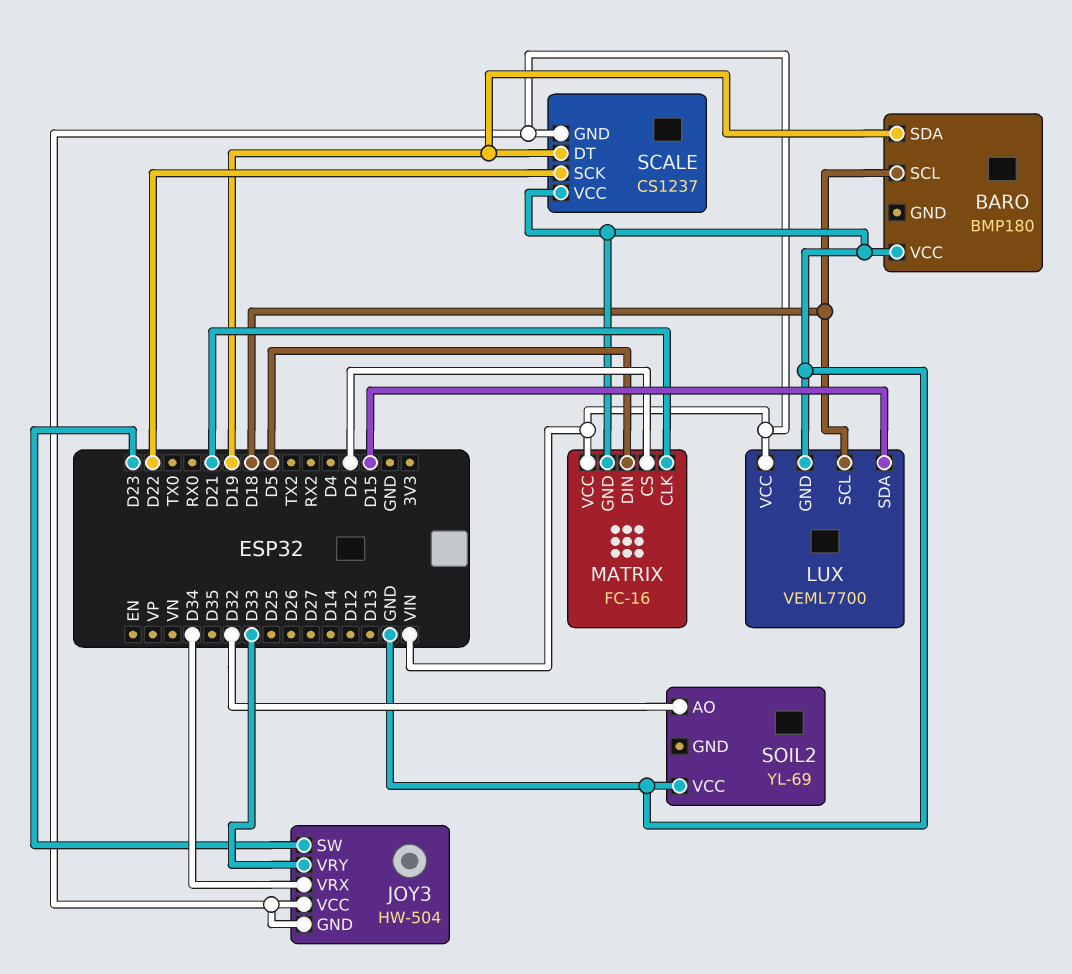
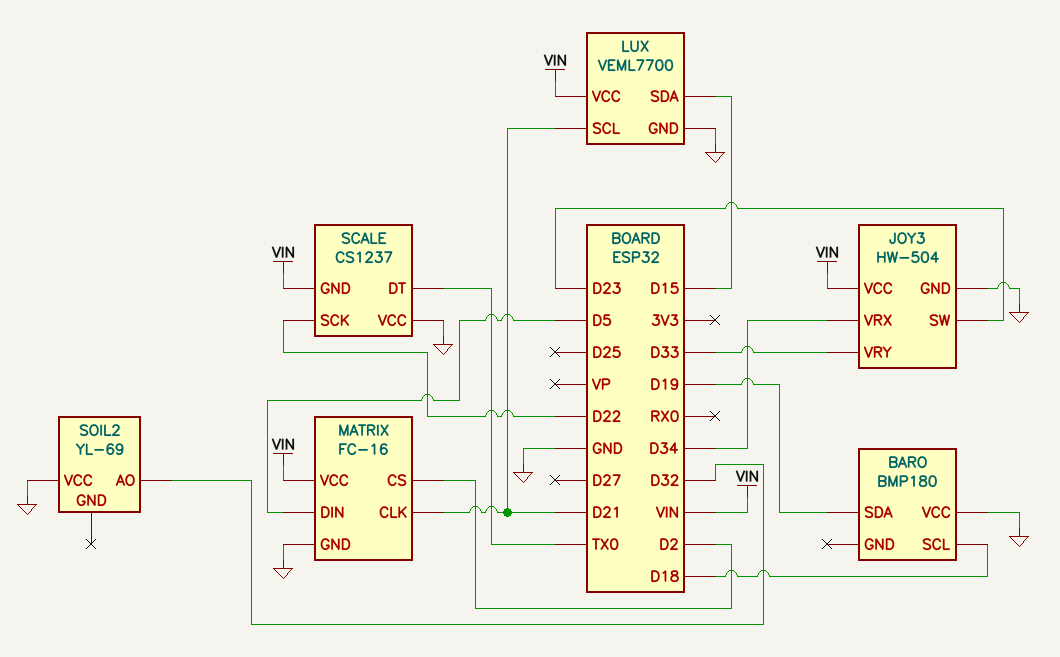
JOY3 pin GND: VIN -> GND
LUX pin SCL: D18 -> D21
SCALE pin DT: D19 -> TX0

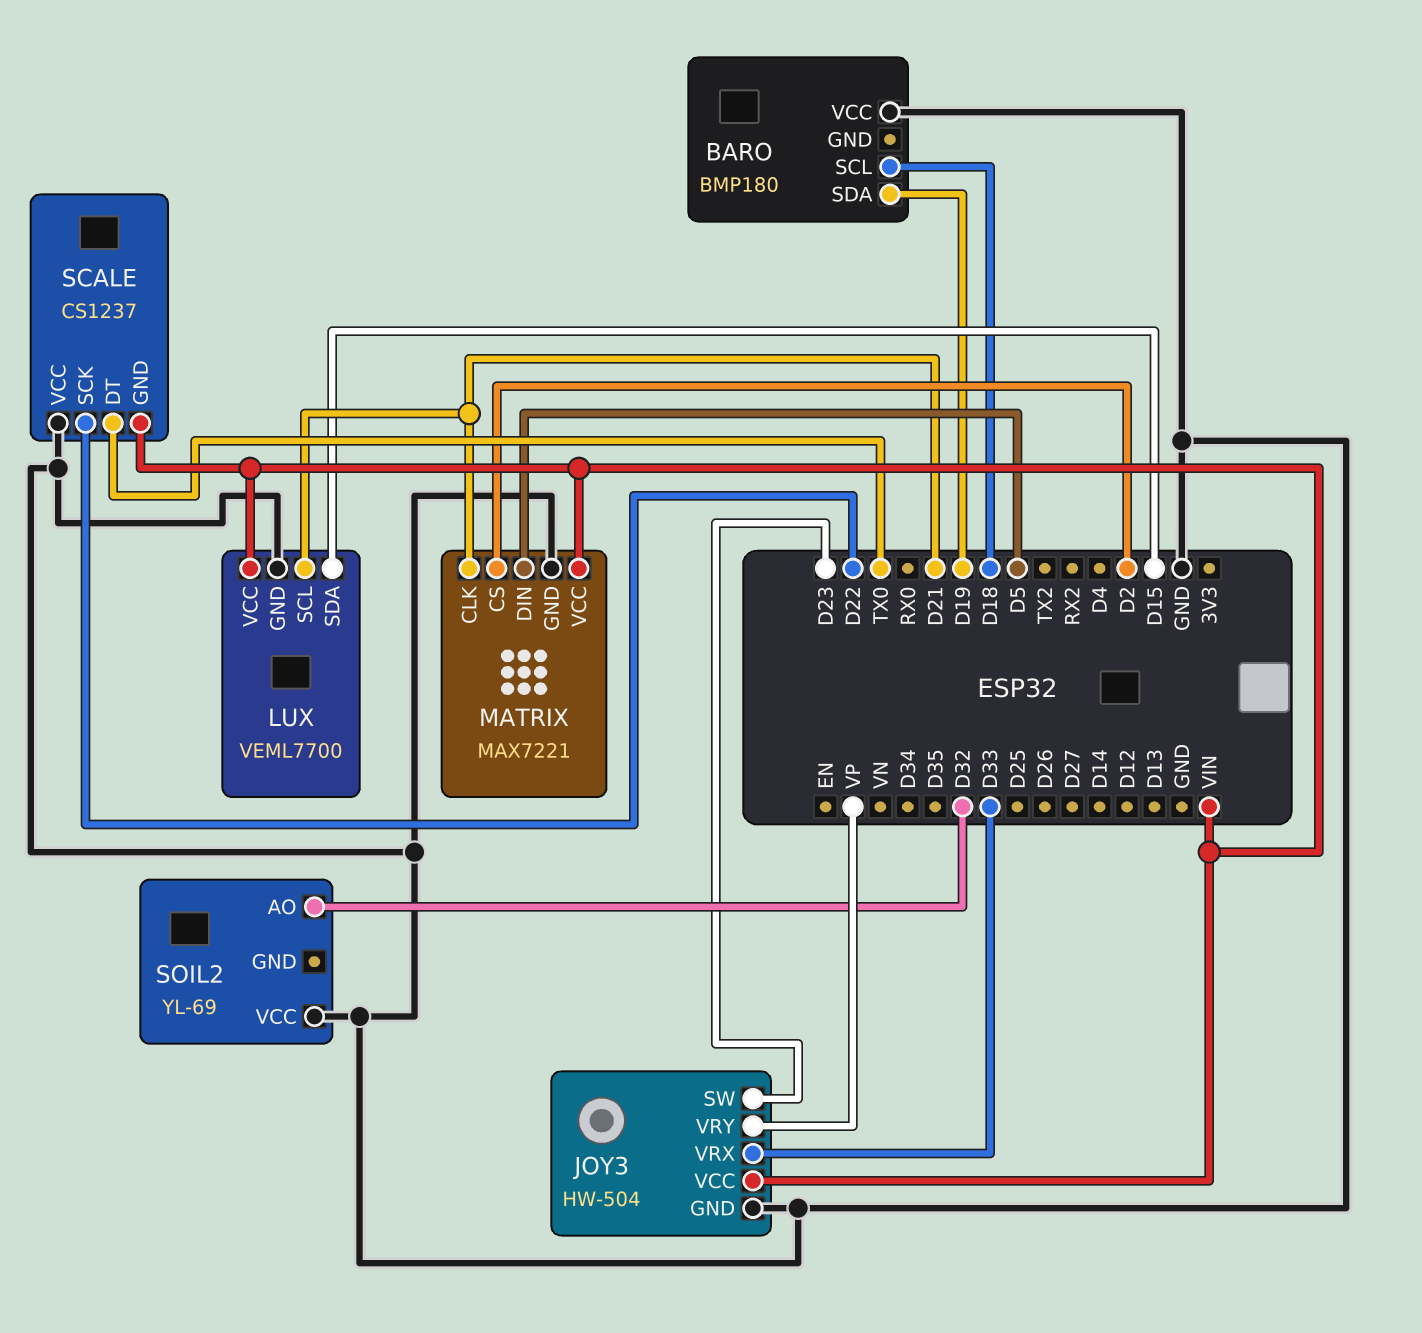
JOY3 pin VRX: D34 -> D33
JOY3 pin VRY: D33 -> VP
MATRIX: FC-16 -> MAX7221

